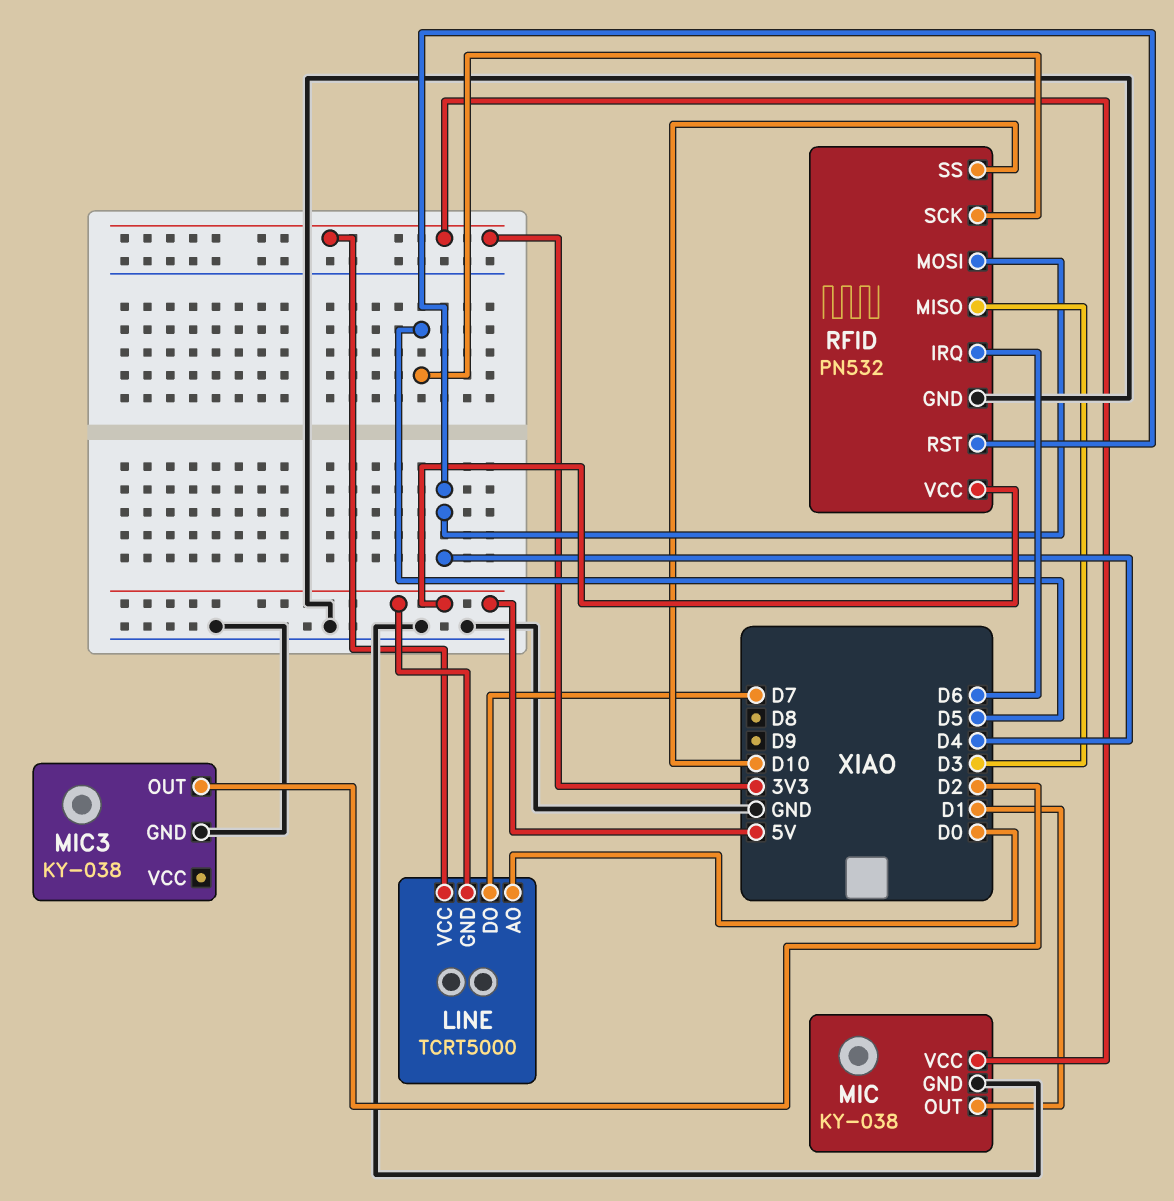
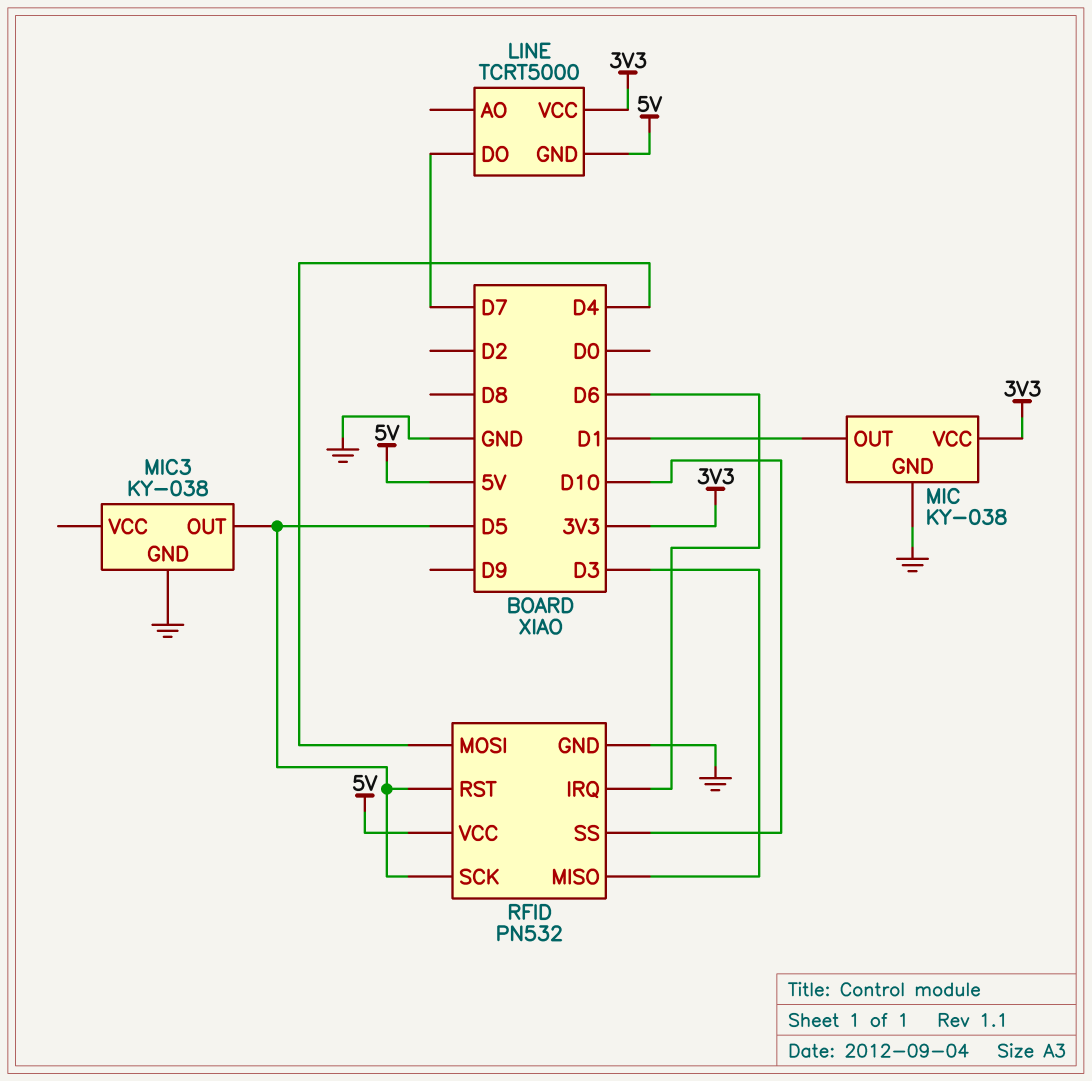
LINE pin AO: D0 -> none
MIC3 pin OUT: D2 -> D5
RFID pin RST: D4 -> D5

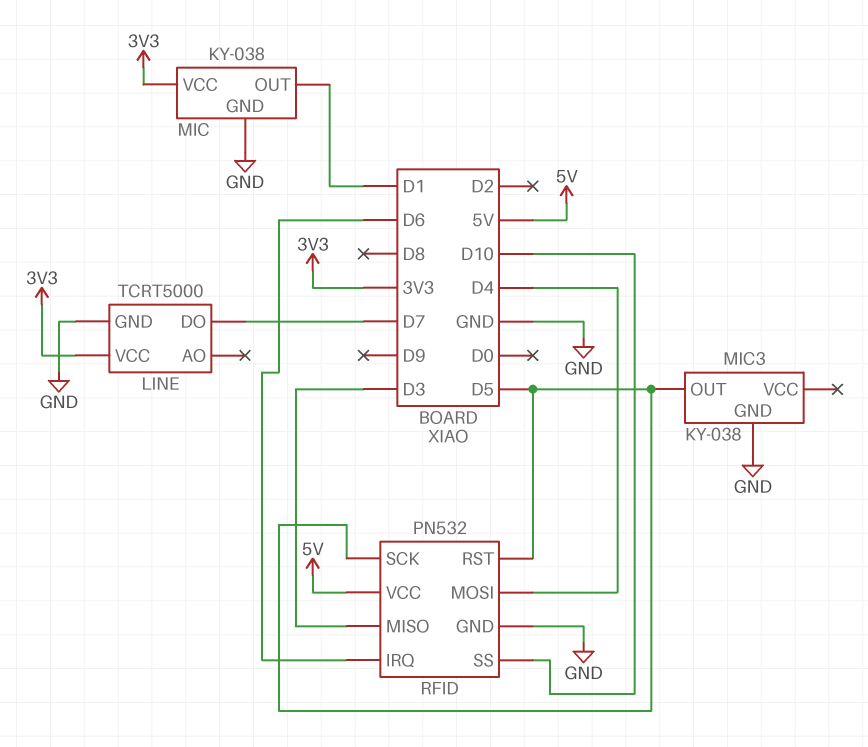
LINE pin GND: 5V -> GND

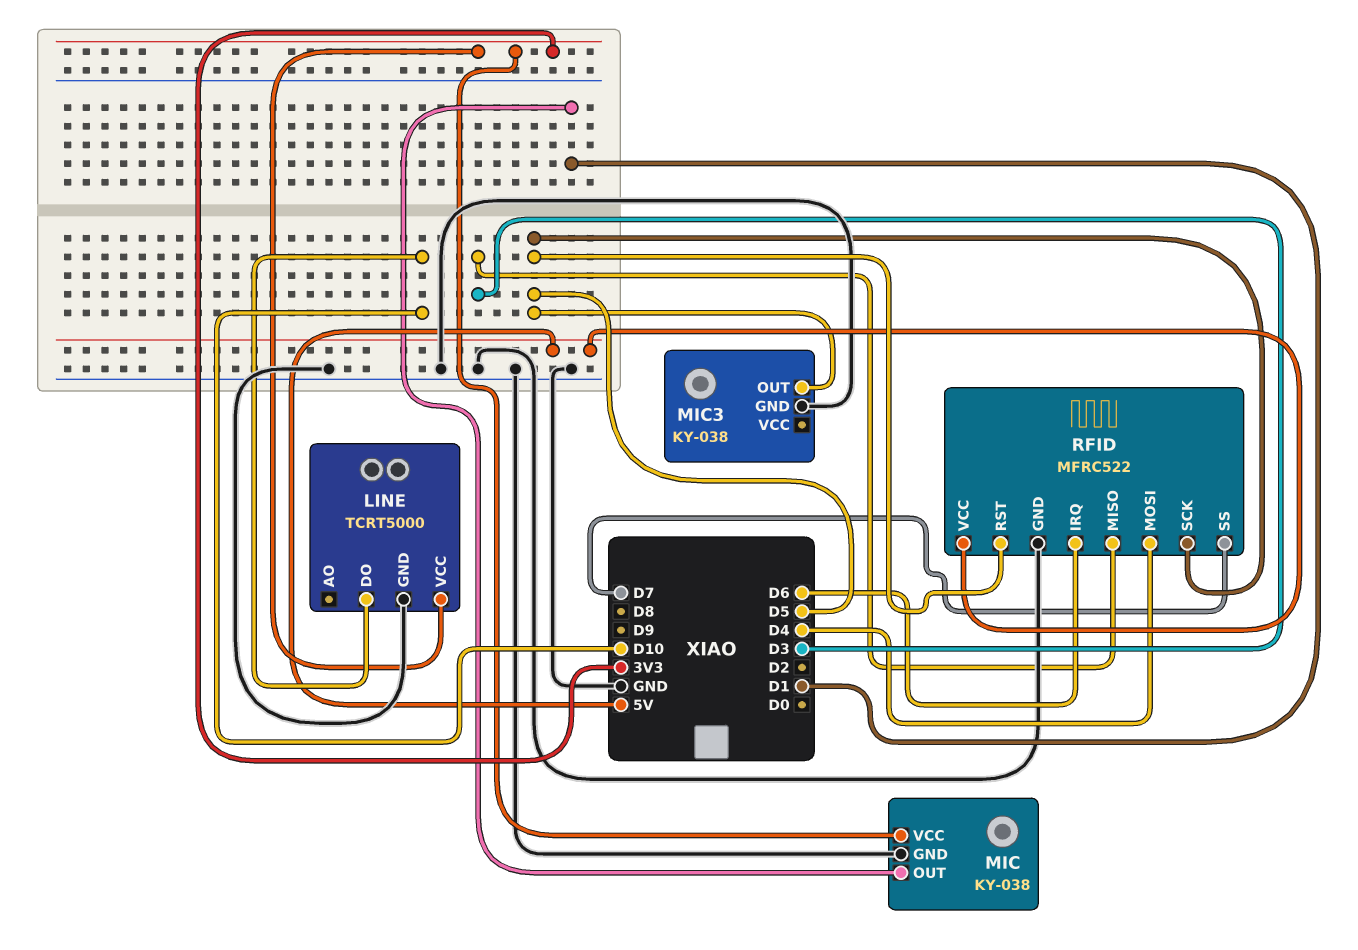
LINE pin DO: D7 -> D10
RFID: PN532 -> MFRC522
RFID pin SS: D10 -> D7

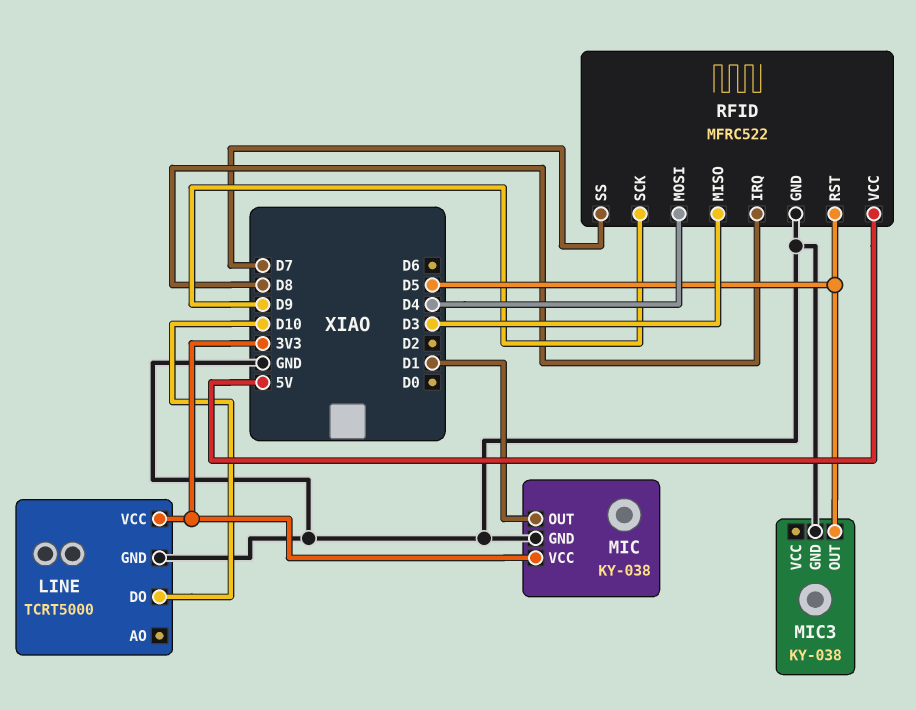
RFID pin IRQ: D6 -> D8
RFID pin SCK: D5 -> D9

